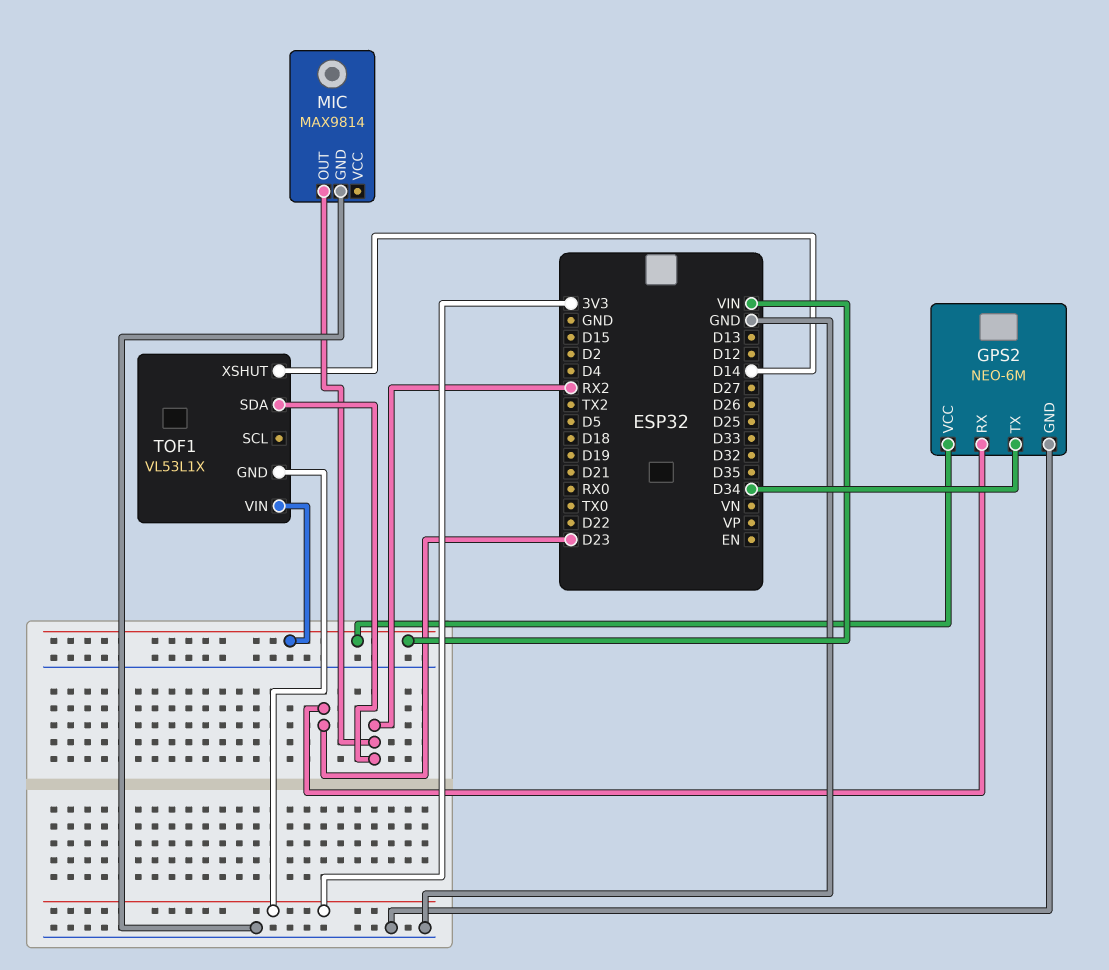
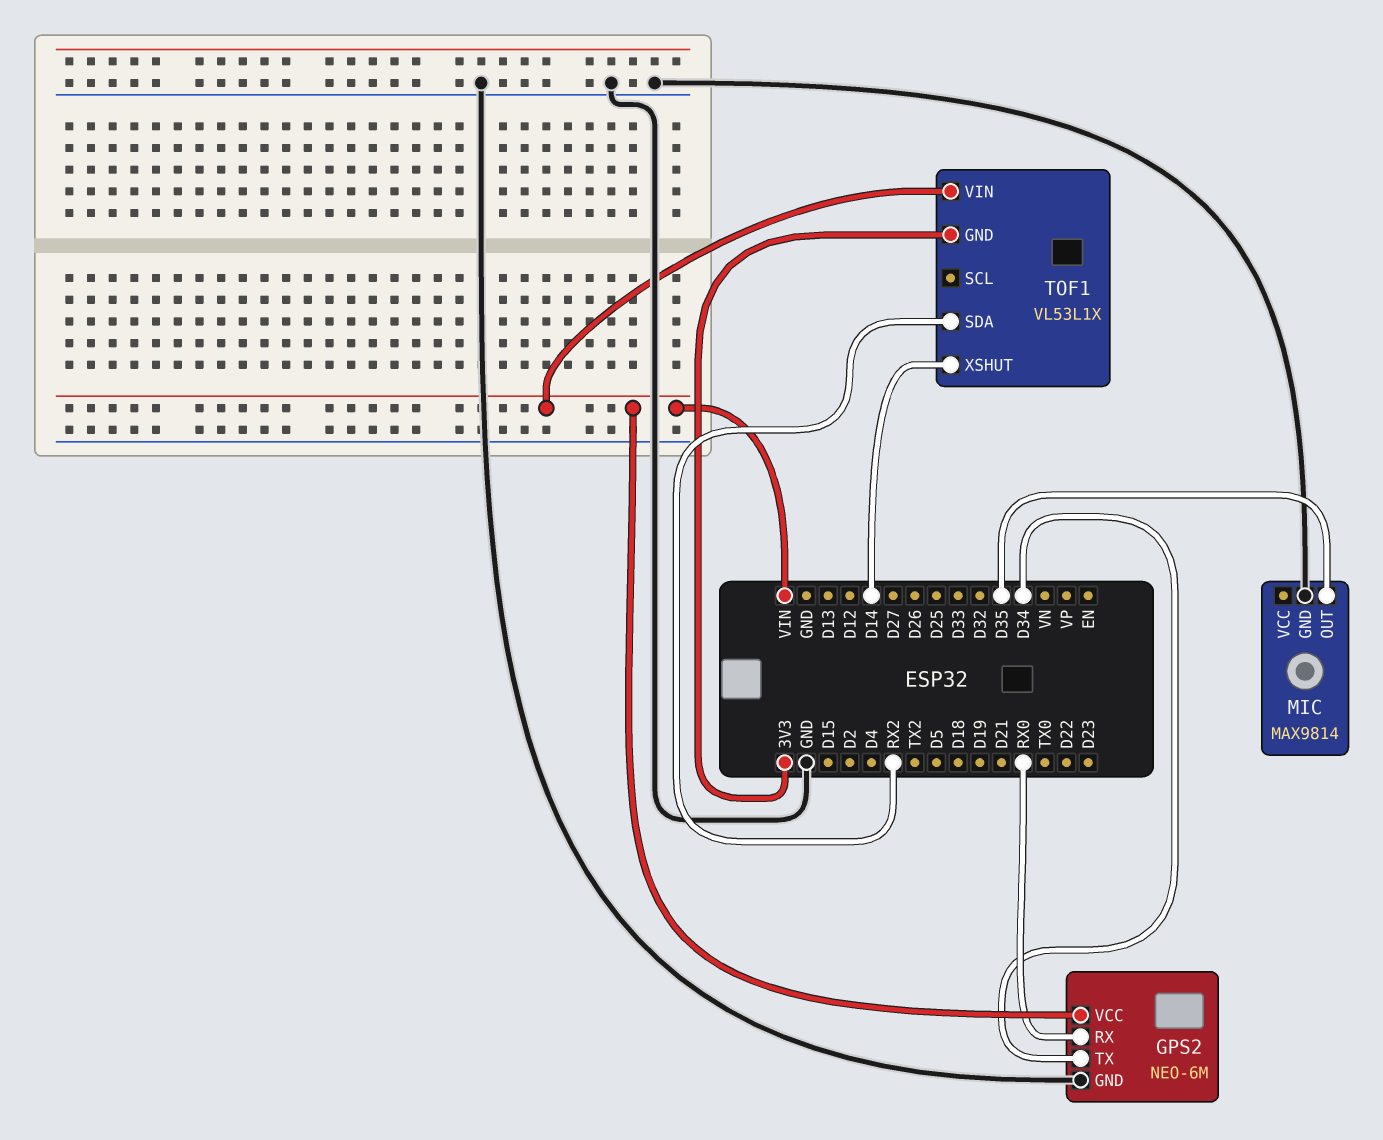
GPS2 pin RX: D23 -> RX0
MIC pin OUT: RX2 -> D35

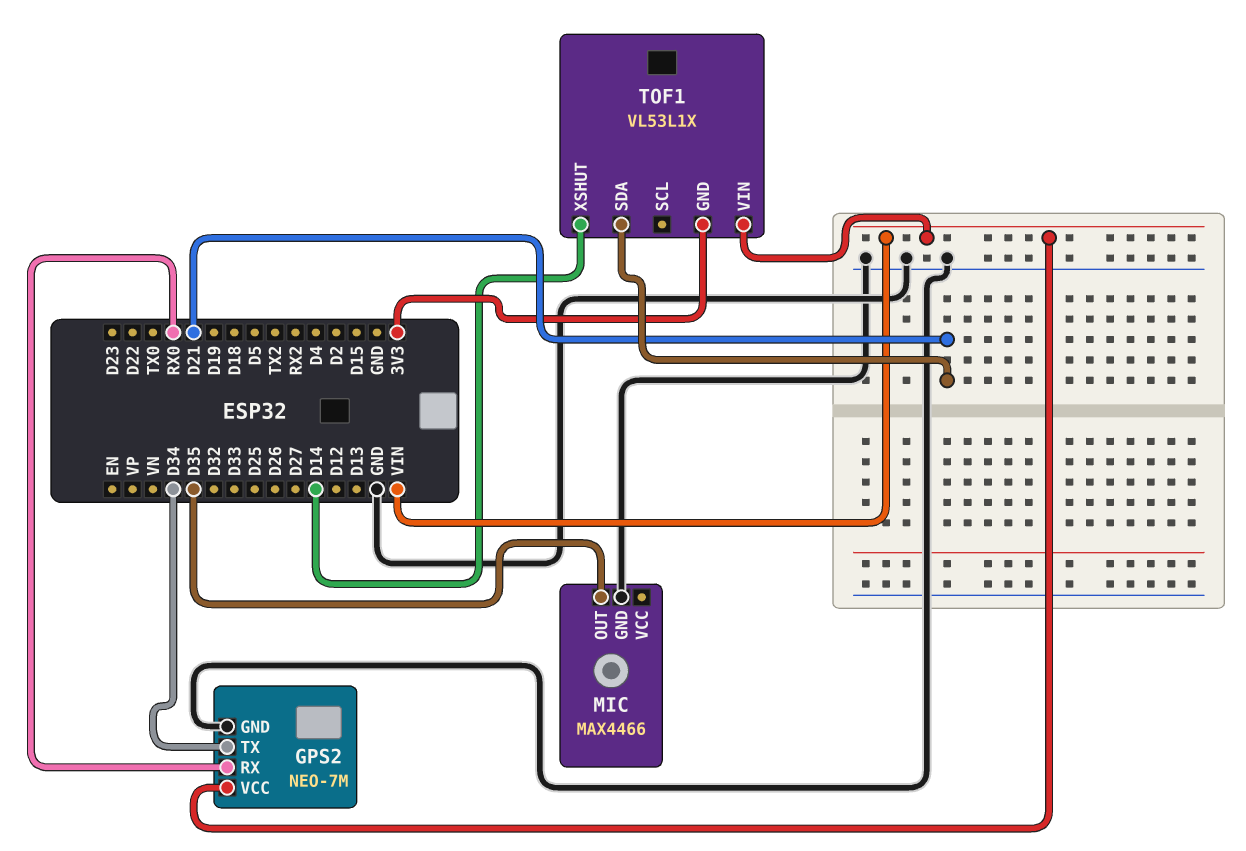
GPS2: NEO-6M -> NEO-7M
MIC: MAX9814 -> MAX4466
TOF1 pin SDA: RX2 -> D21

